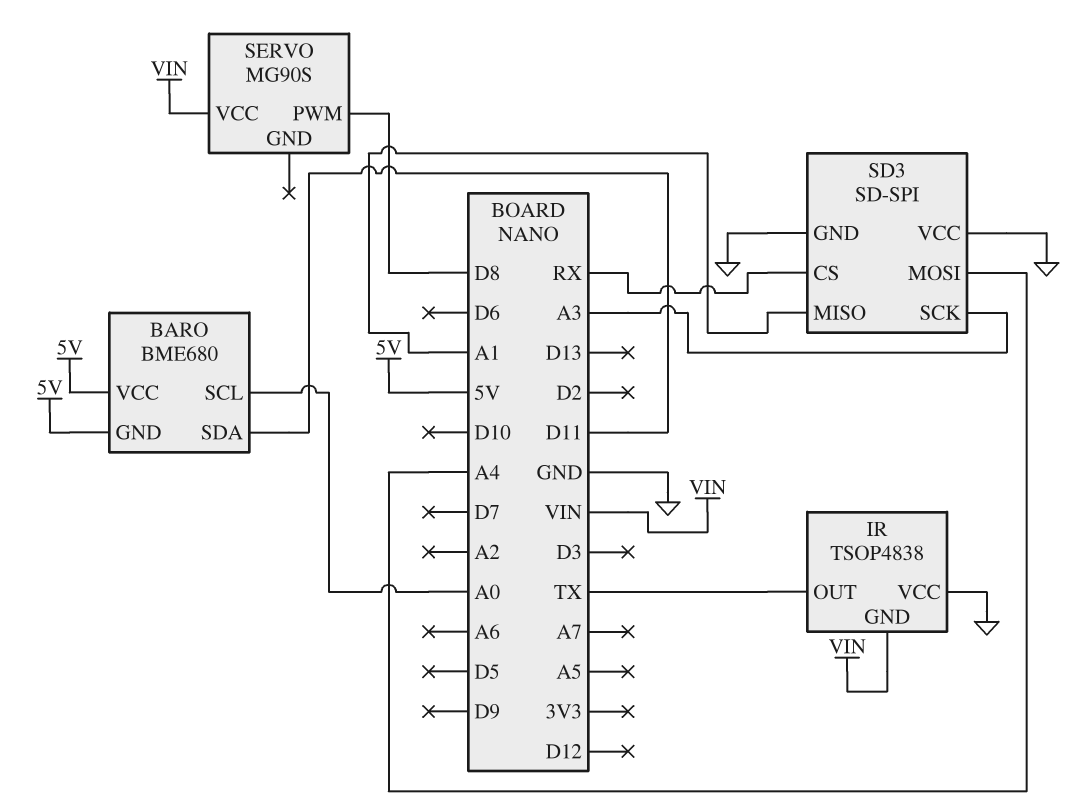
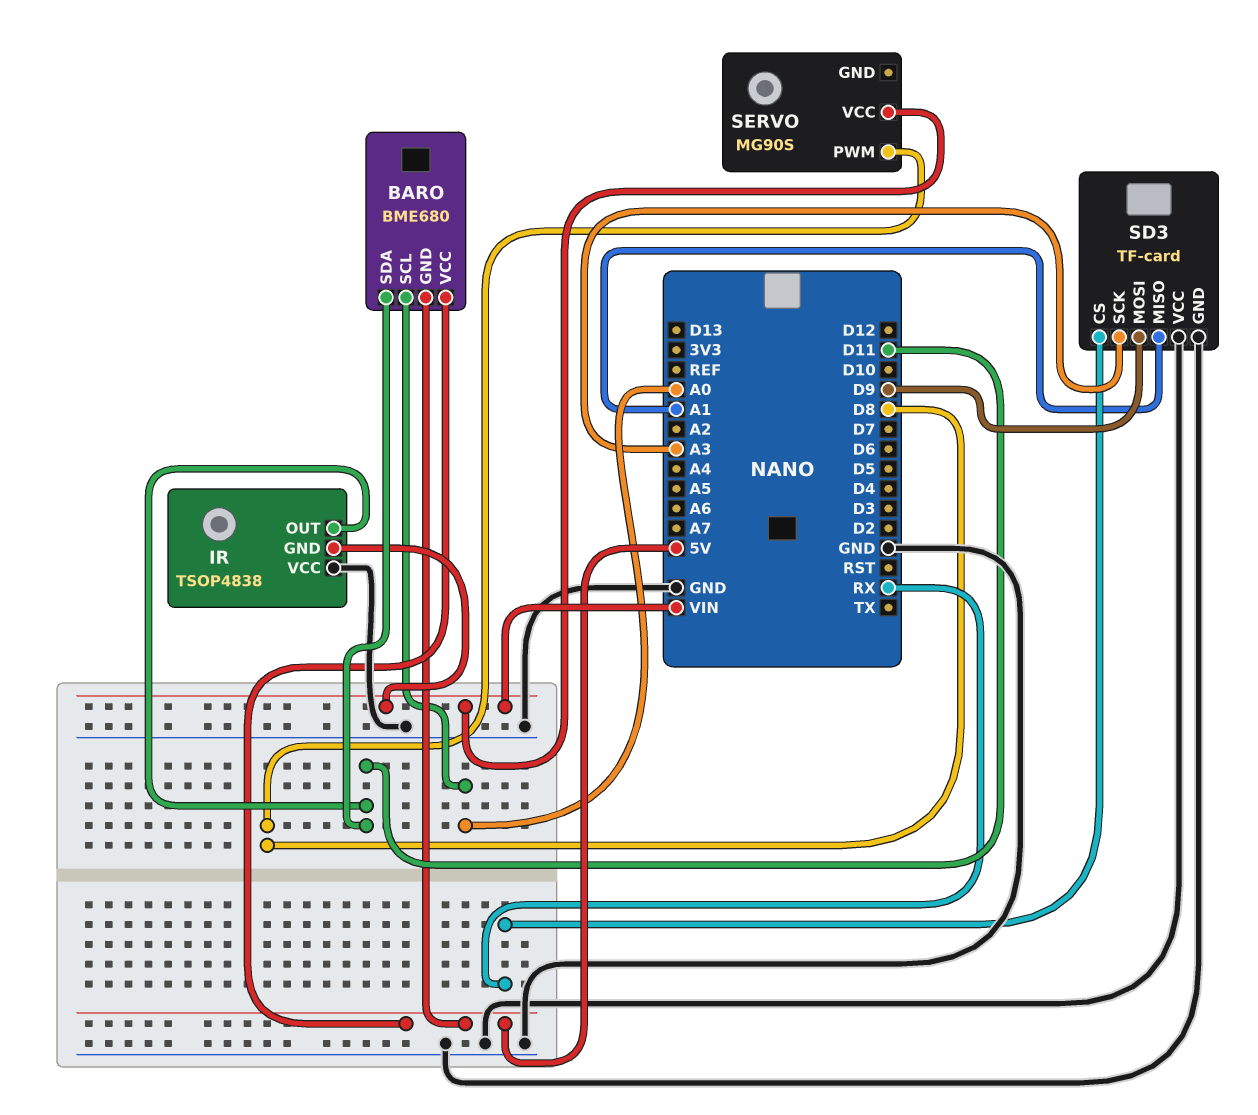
IR pin OUT: TX -> D11
SD3: SD-SPI -> TF-card
SD3 pin MOSI: A4 -> D9

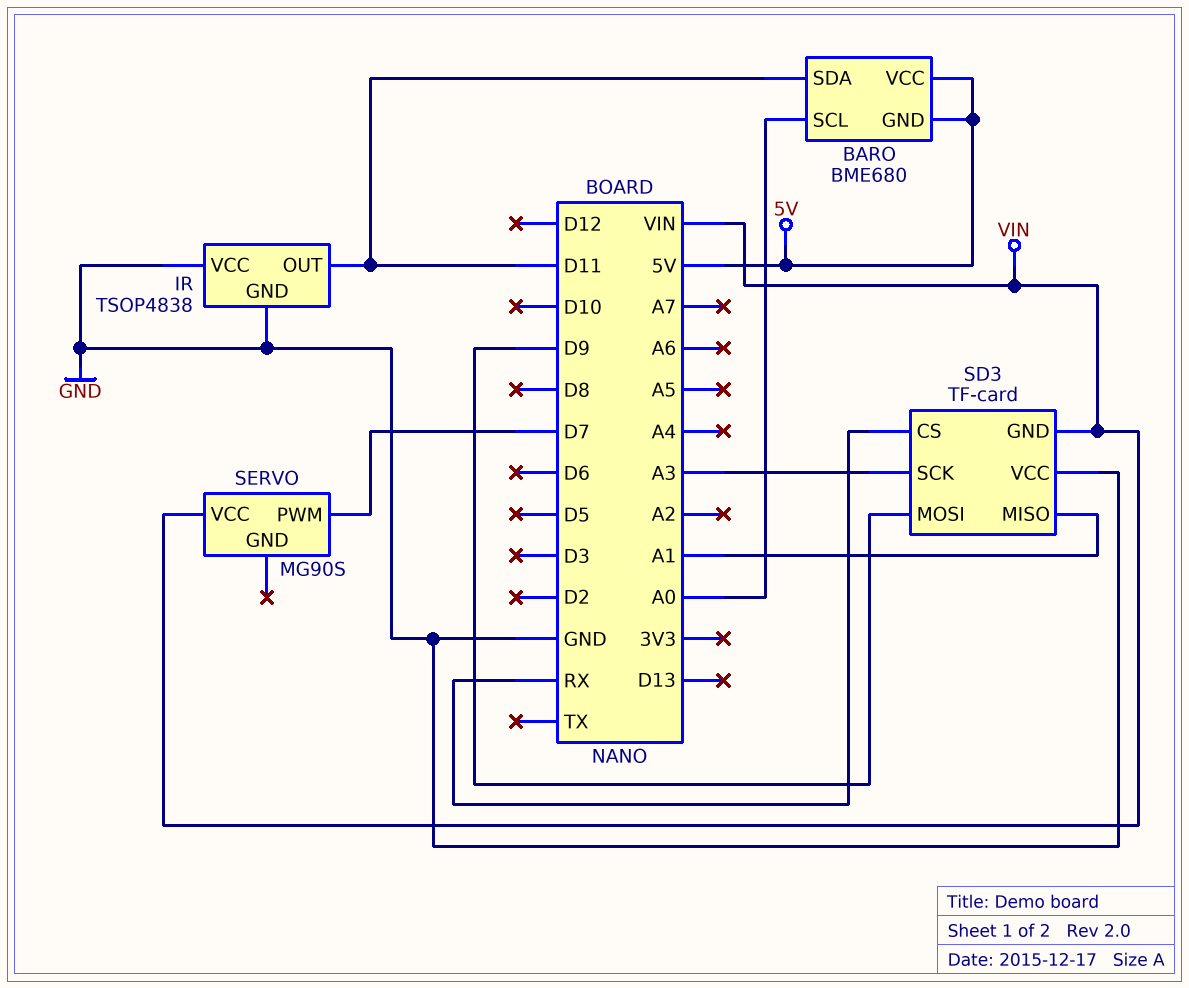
IR pin GND: VIN -> GND
SD3 pin GND: GND -> VIN
SERVO pin PWM: D8 -> D7

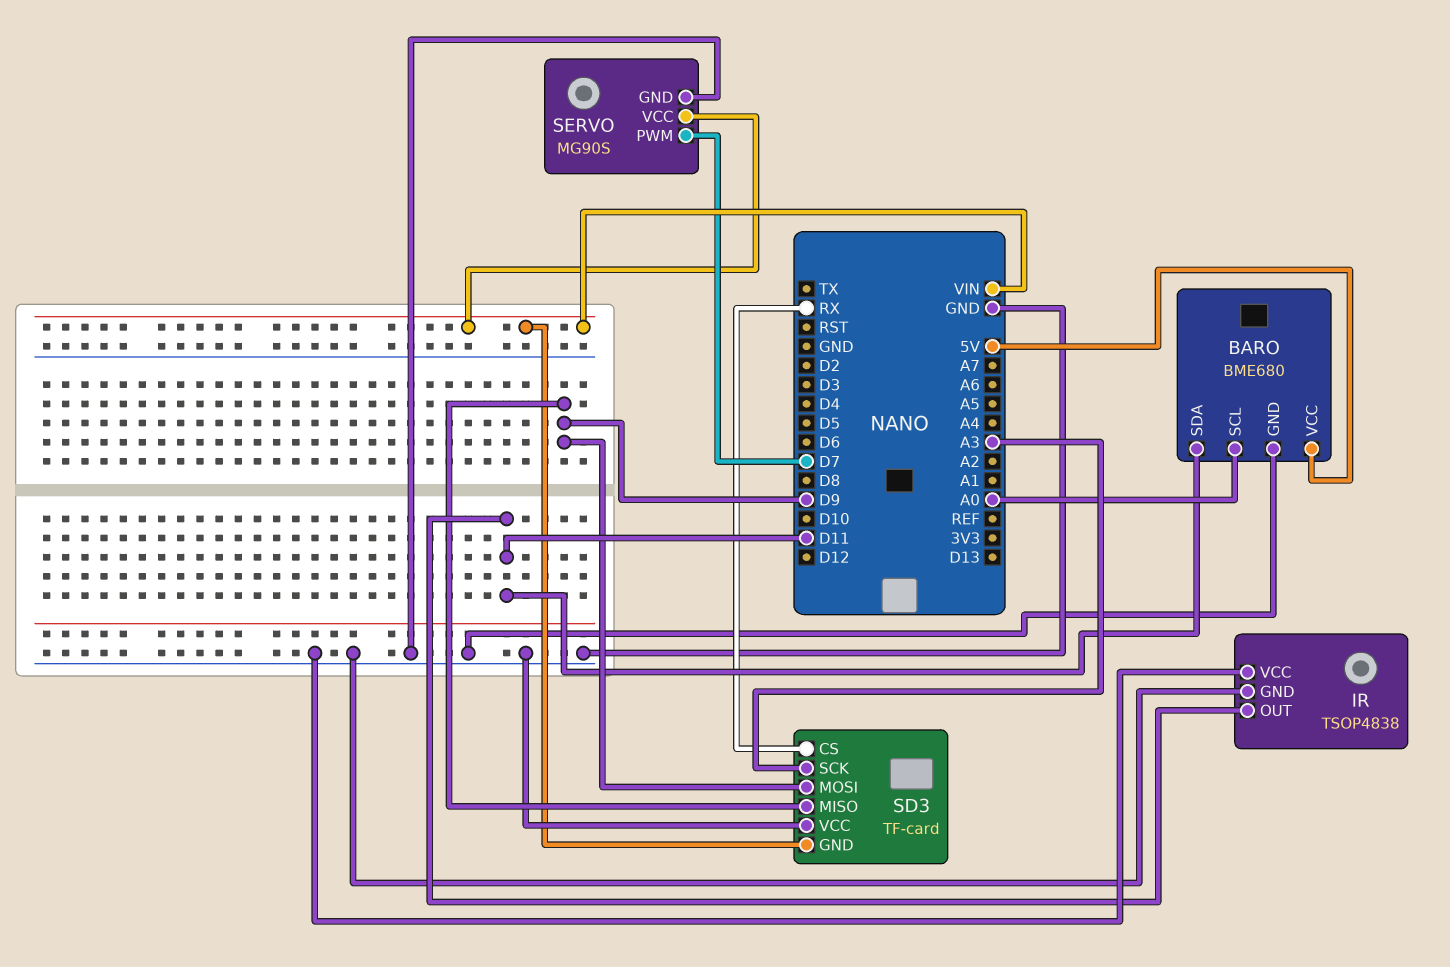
BARO pin GND: 5V -> GND
SD3 pin MISO: A1 -> D9
SERVO pin GND: none -> GND

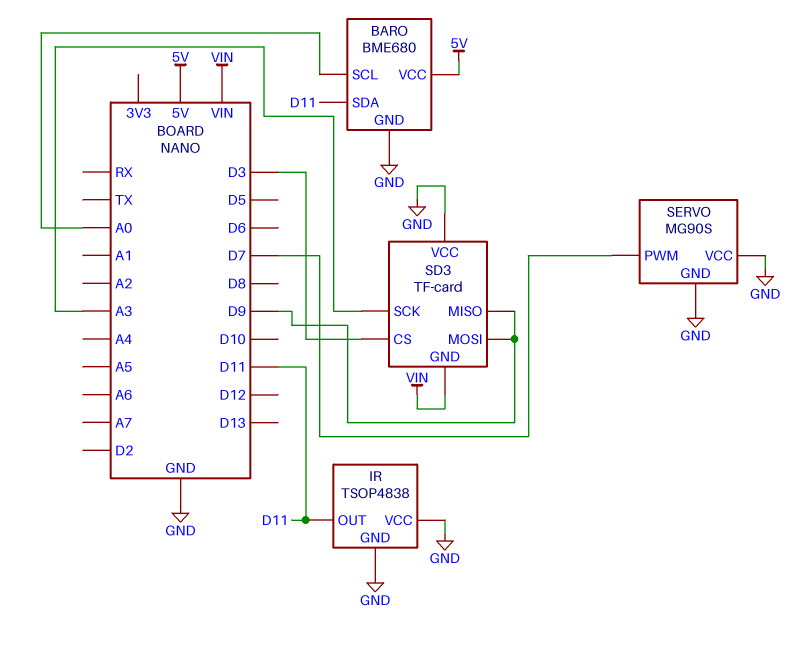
SD3 pin CS: RX -> D3
SERVO pin VCC: VIN -> GND

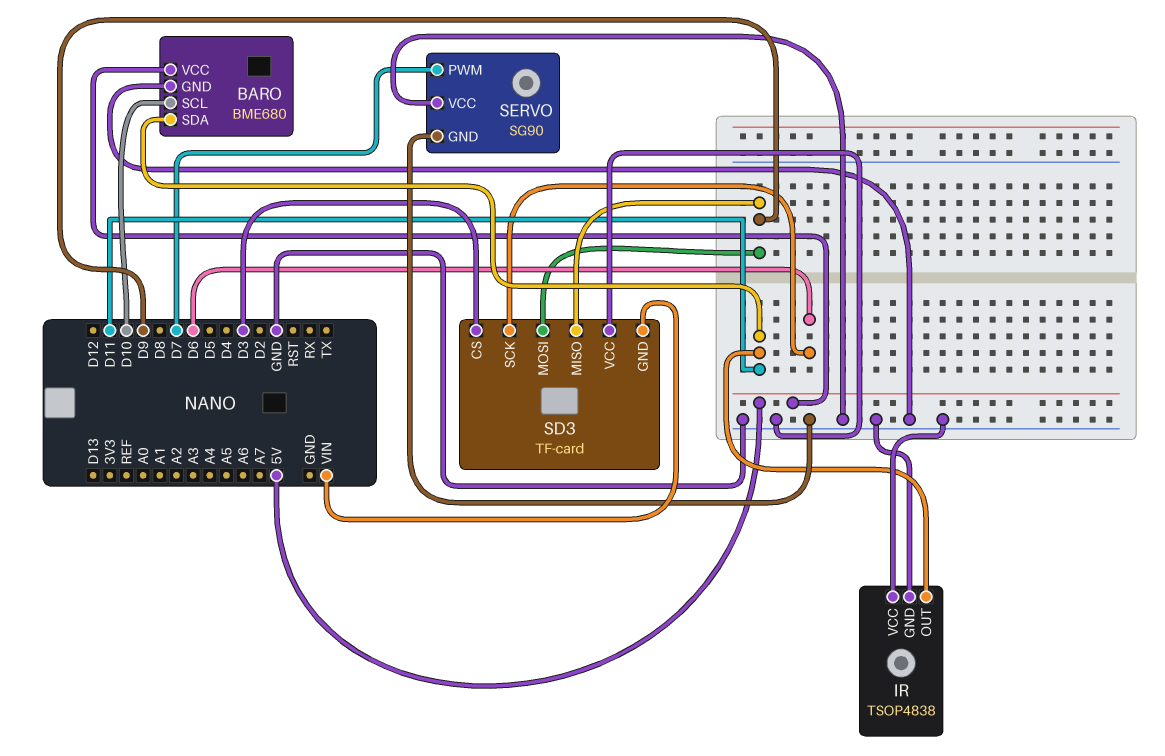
BARO pin SCL: A0 -> D10
SD3 pin SCK: A3 -> D6
SERVO: MG90S -> SG90

